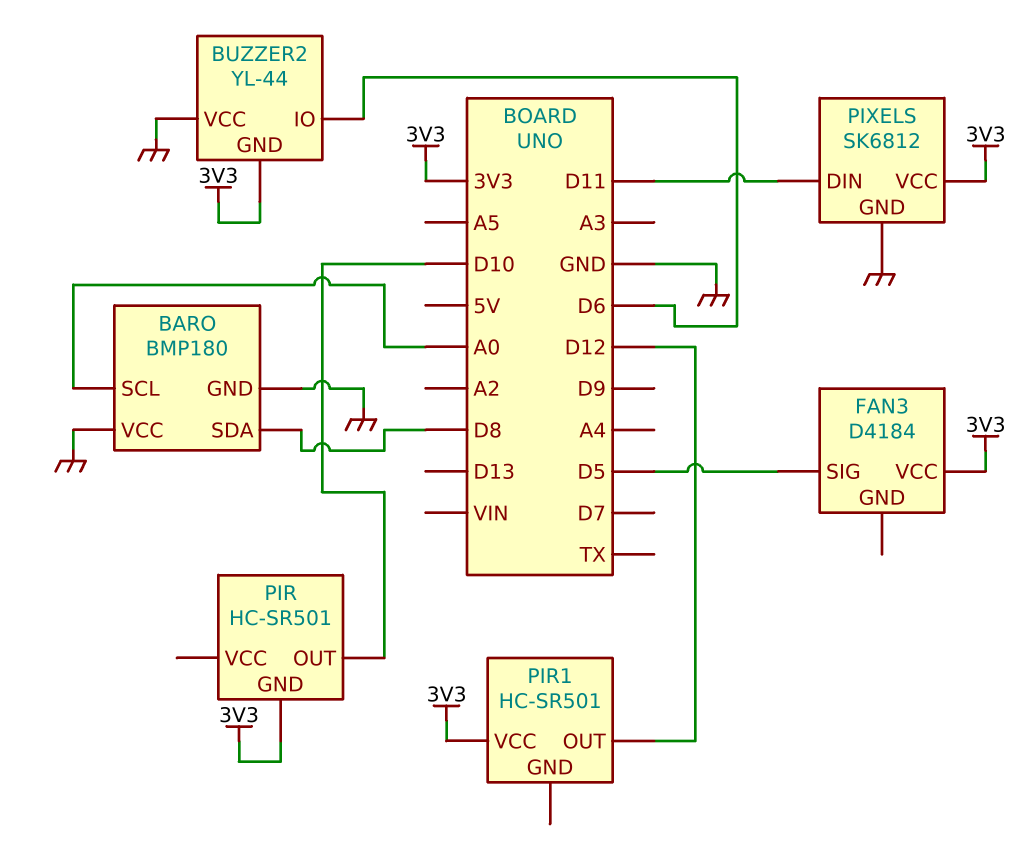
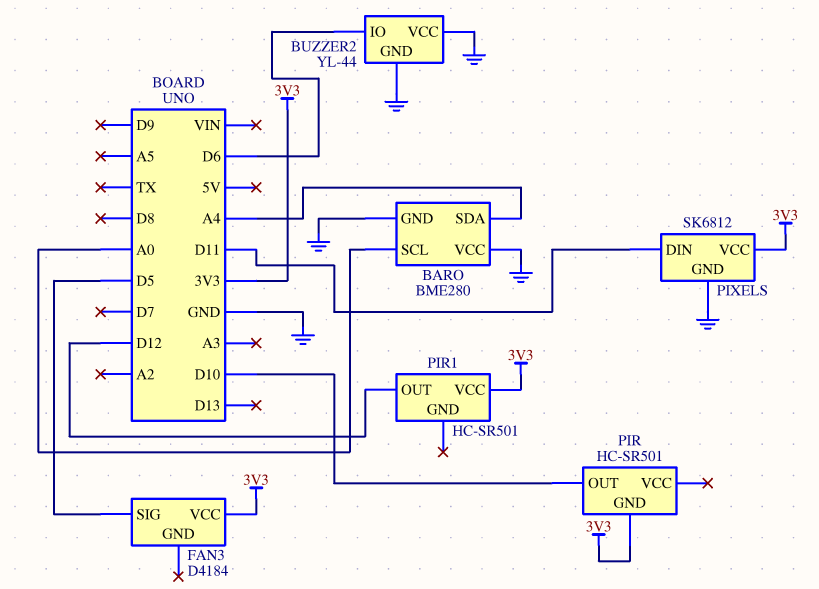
BARO: BMP180 -> BME280
BARO pin SDA: D8 -> A4
BUZZER2 pin GND: 3V3 -> GND

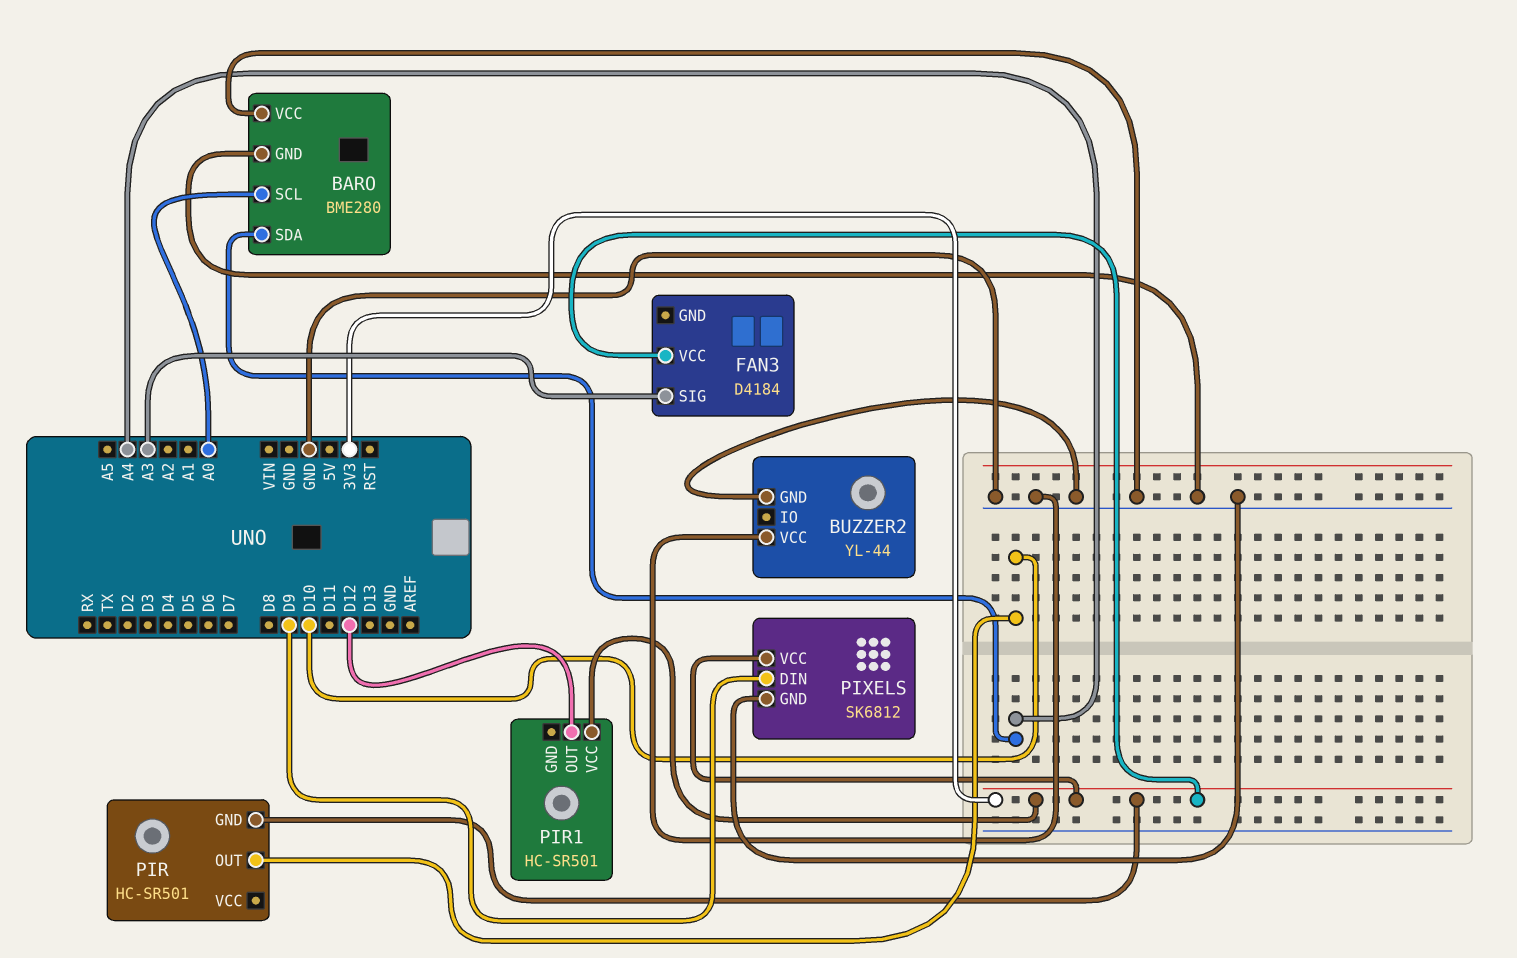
BUZZER2 pin IO: D6 -> none
FAN3 pin SIG: D5 -> A3
PIXELS pin DIN: D11 -> D9

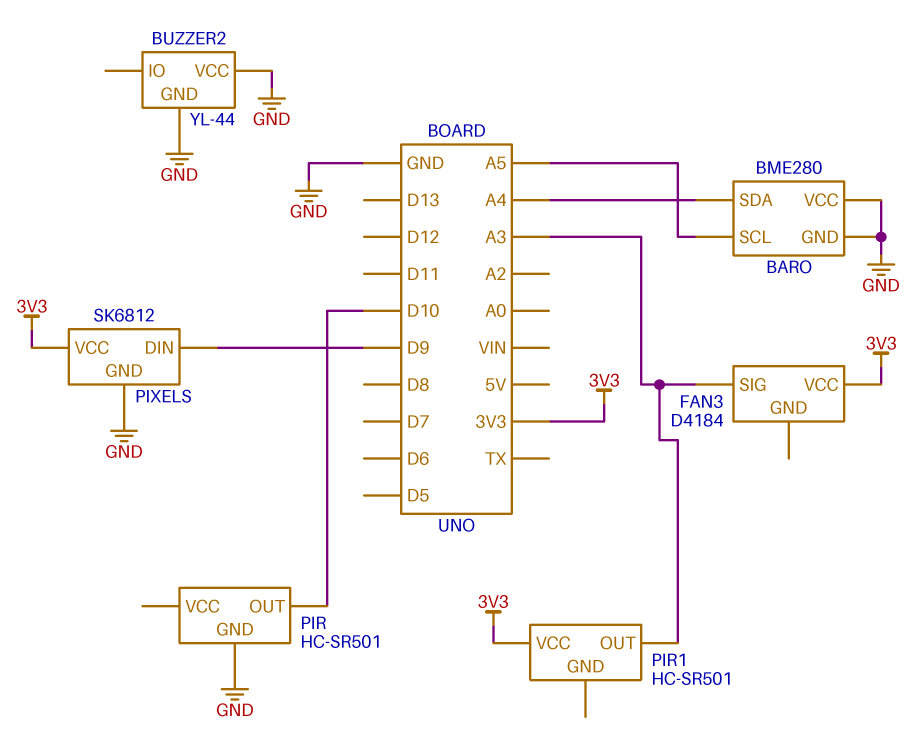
BARO pin SCL: A0 -> A5
PIR pin GND: 3V3 -> GND
PIR1 pin OUT: D12 -> A3

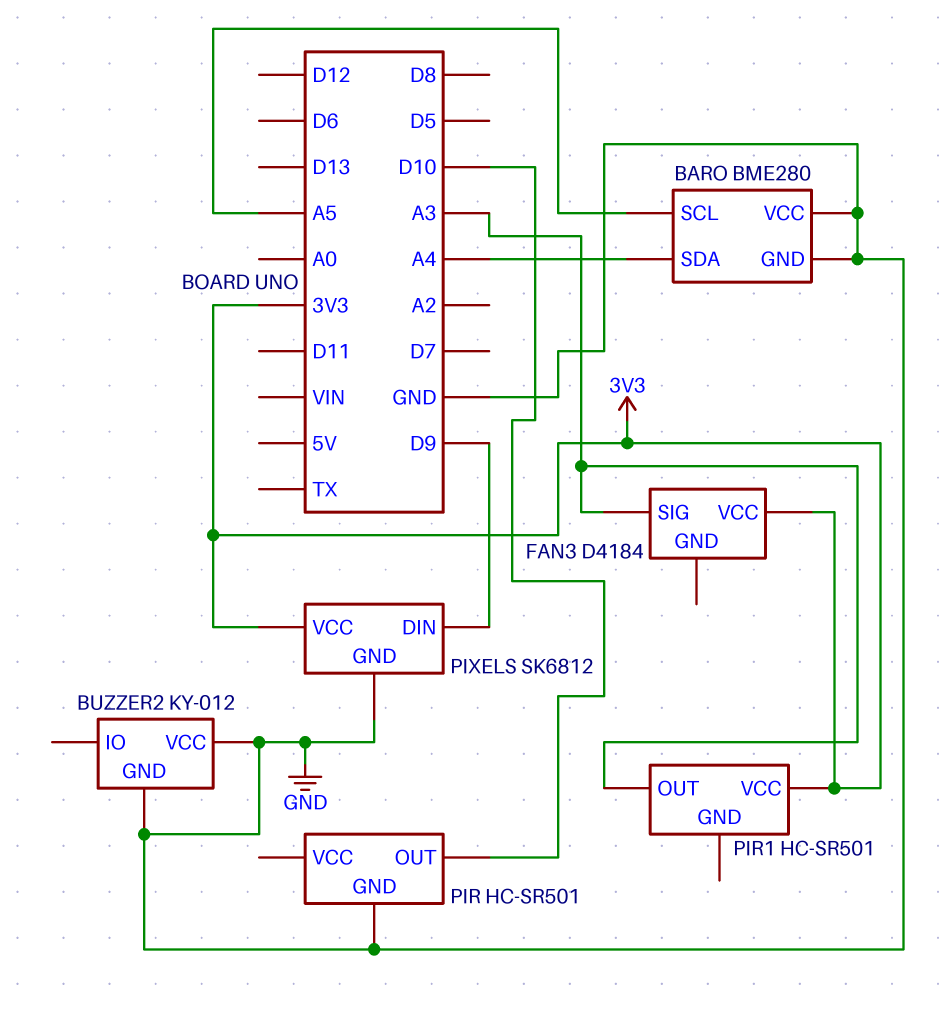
BUZZER2: YL-44 -> KY-012

